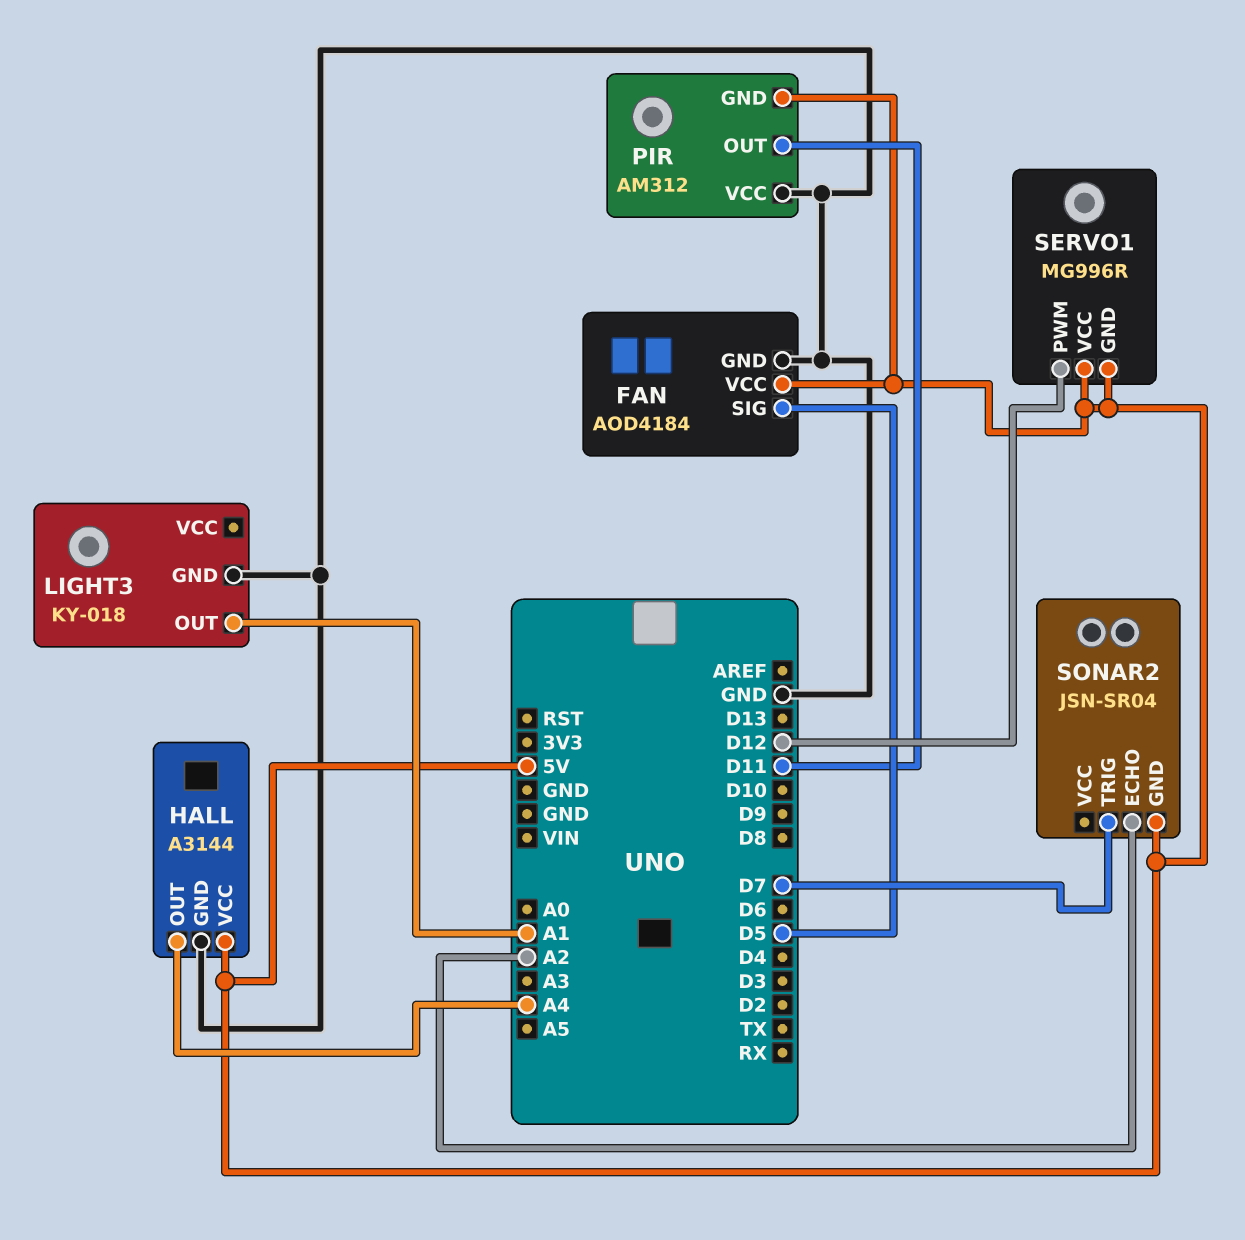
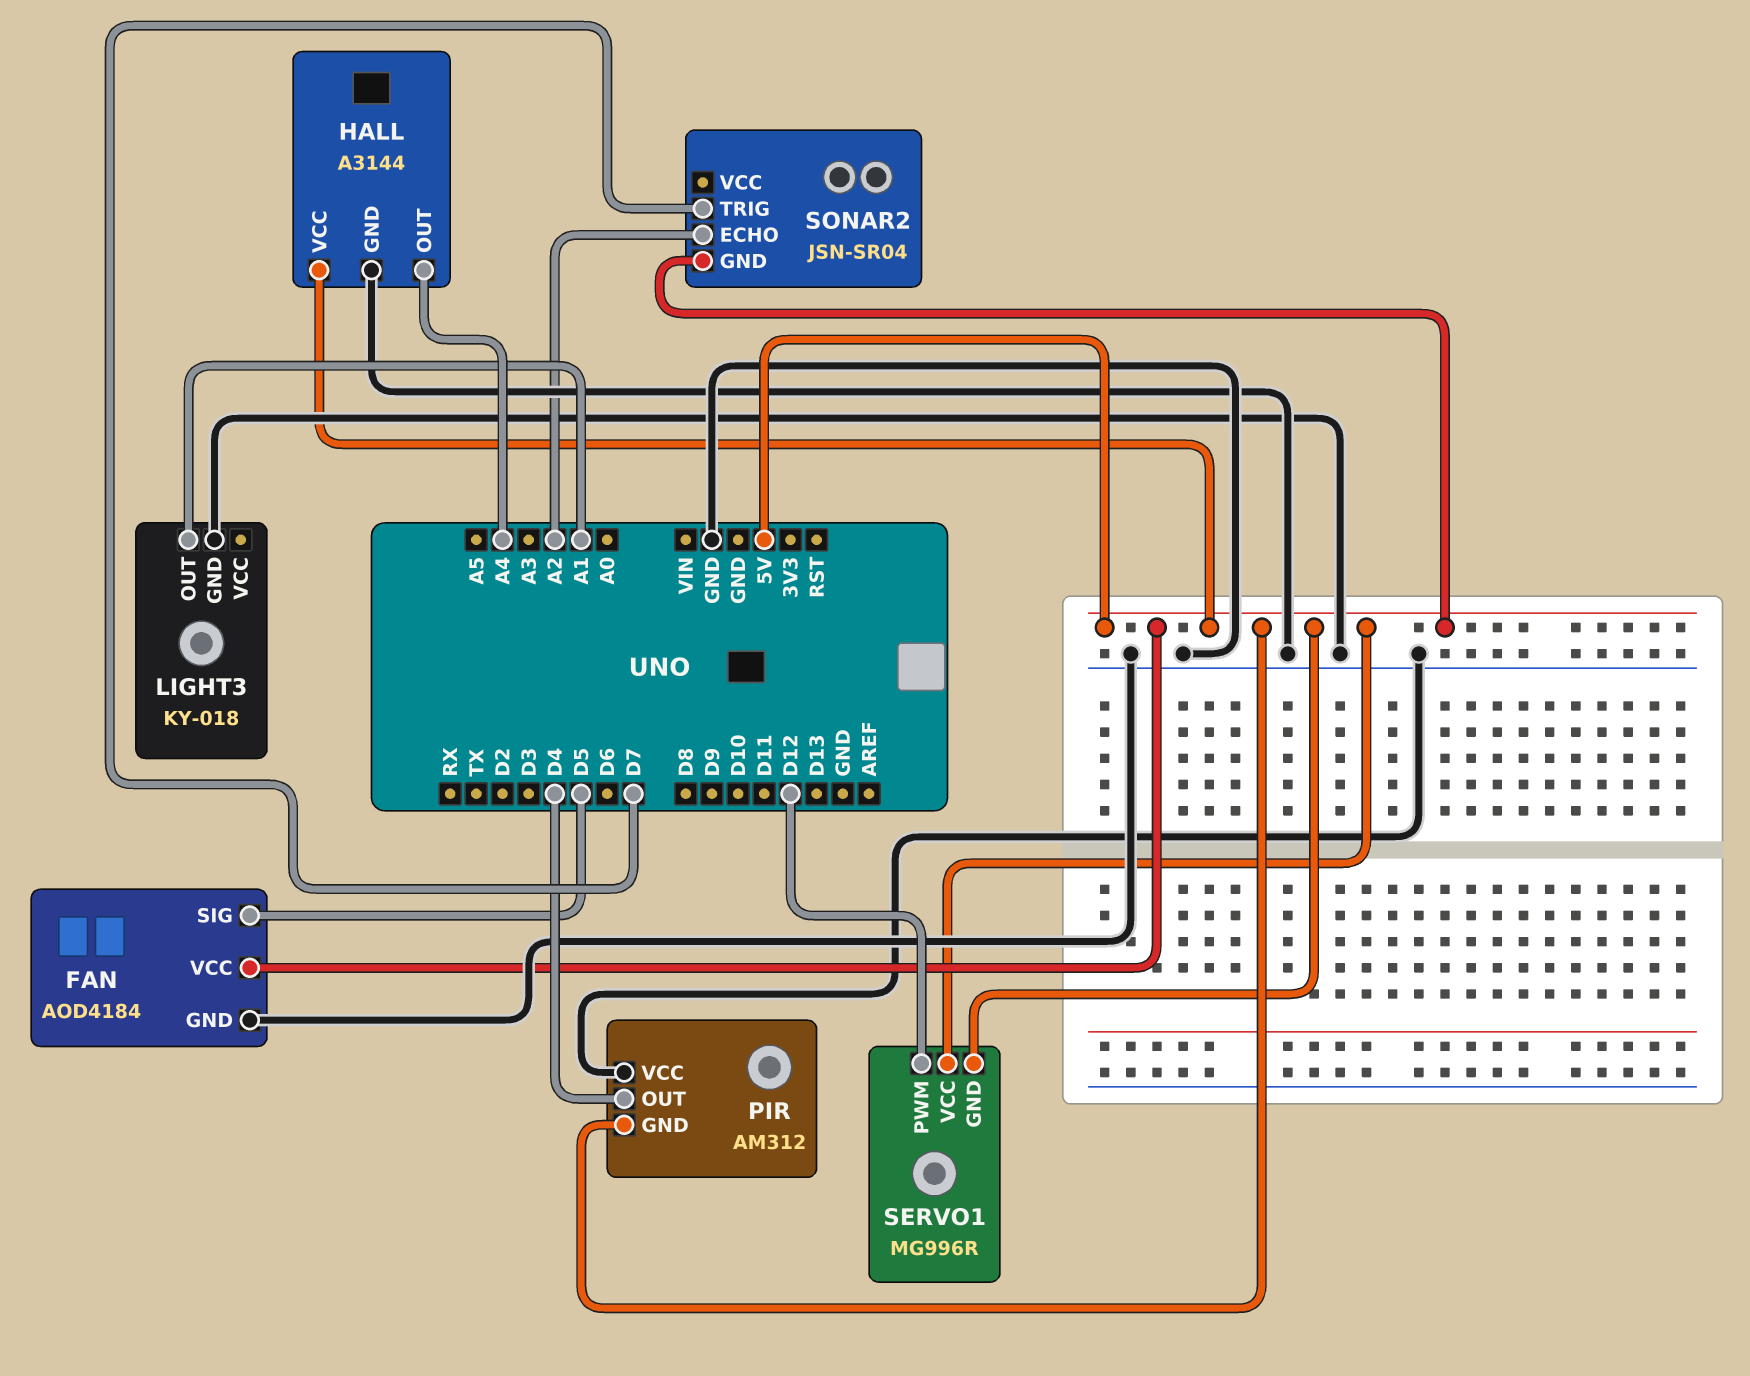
PIR pin OUT: D11 -> D4

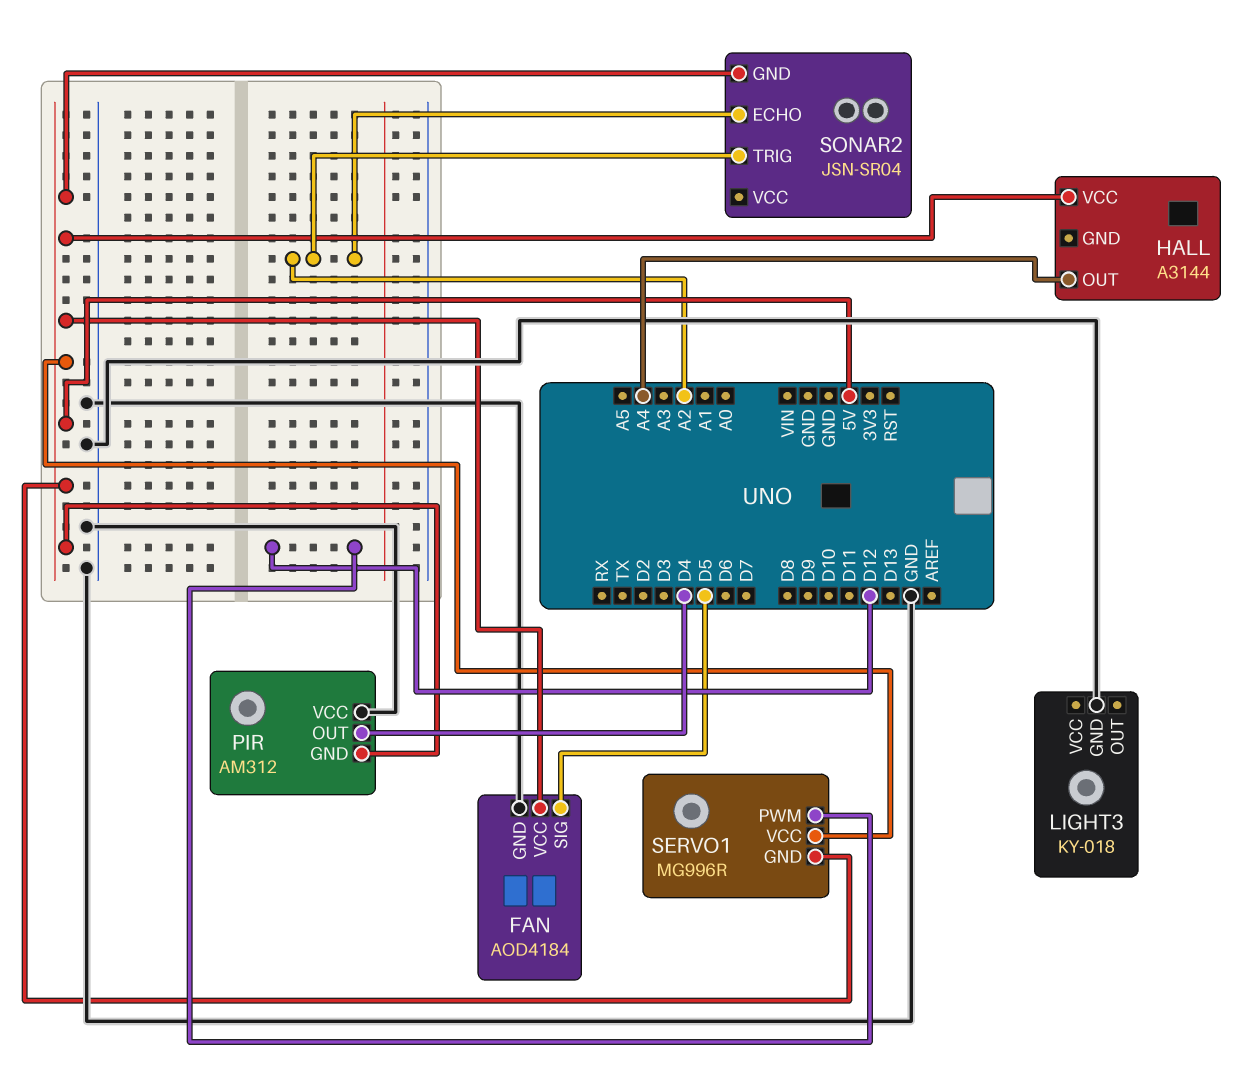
HALL pin GND: GND -> none
LIGHT3 pin OUT: A1 -> none
SONAR2 pin TRIG: D7 -> A2

